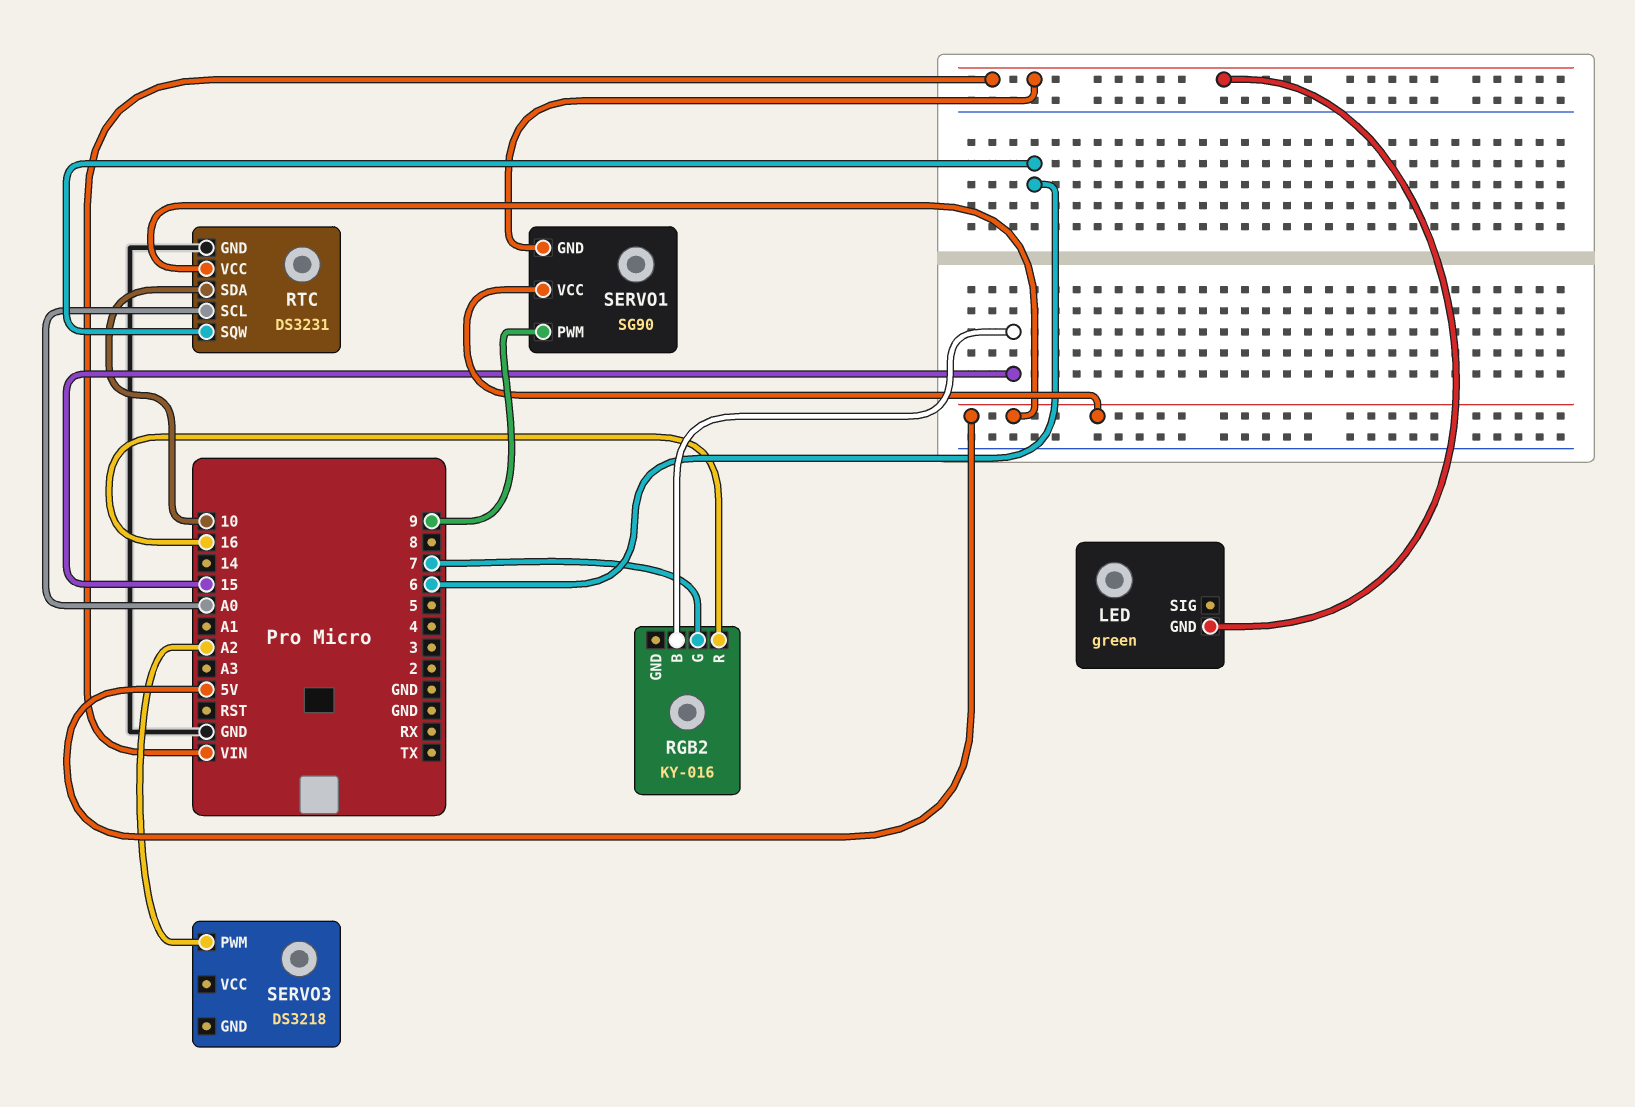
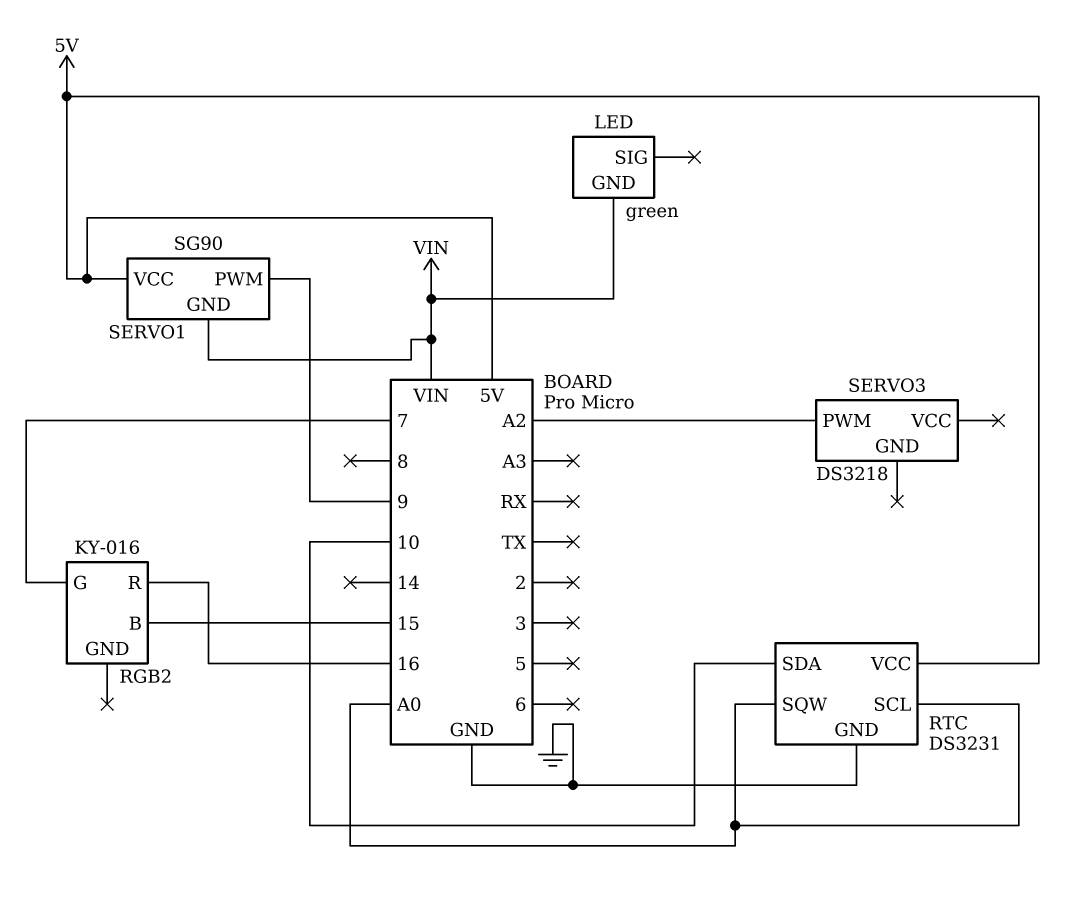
RTC pin SQW: 6 -> A0

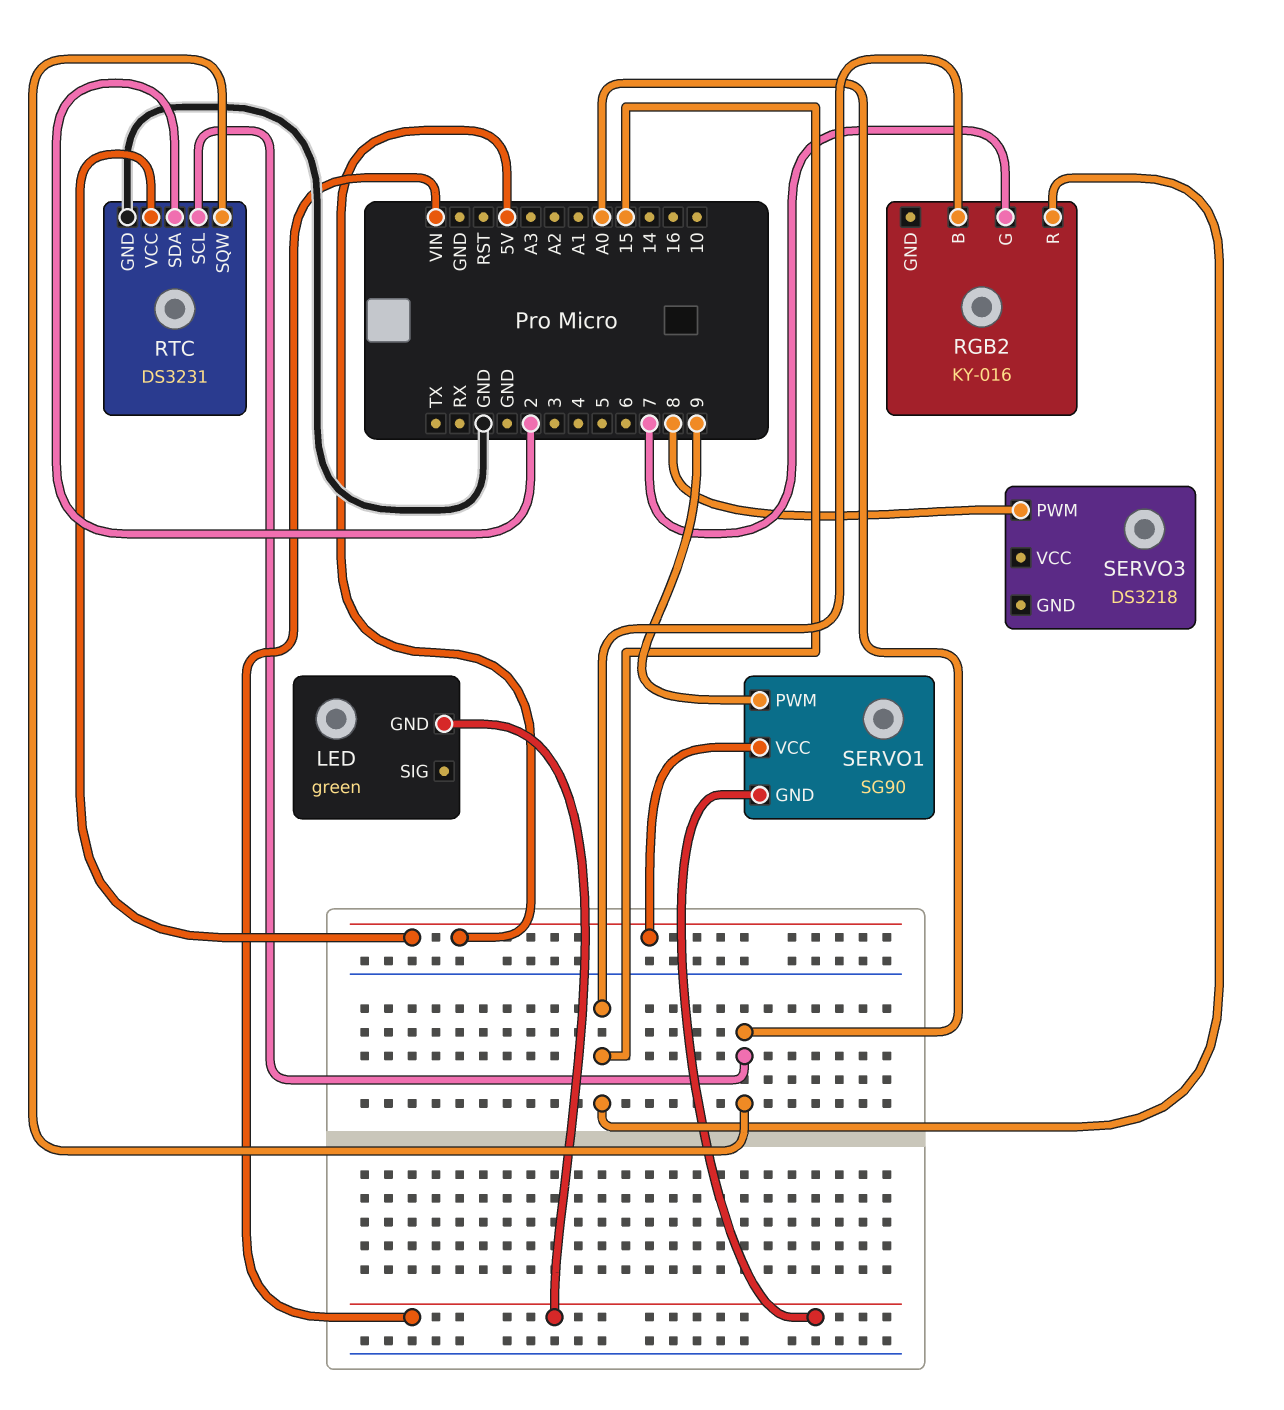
RGB2 pin R: 16 -> 15
RTC pin SDA: 10 -> 2
SERVO3 pin PWM: A2 -> 8

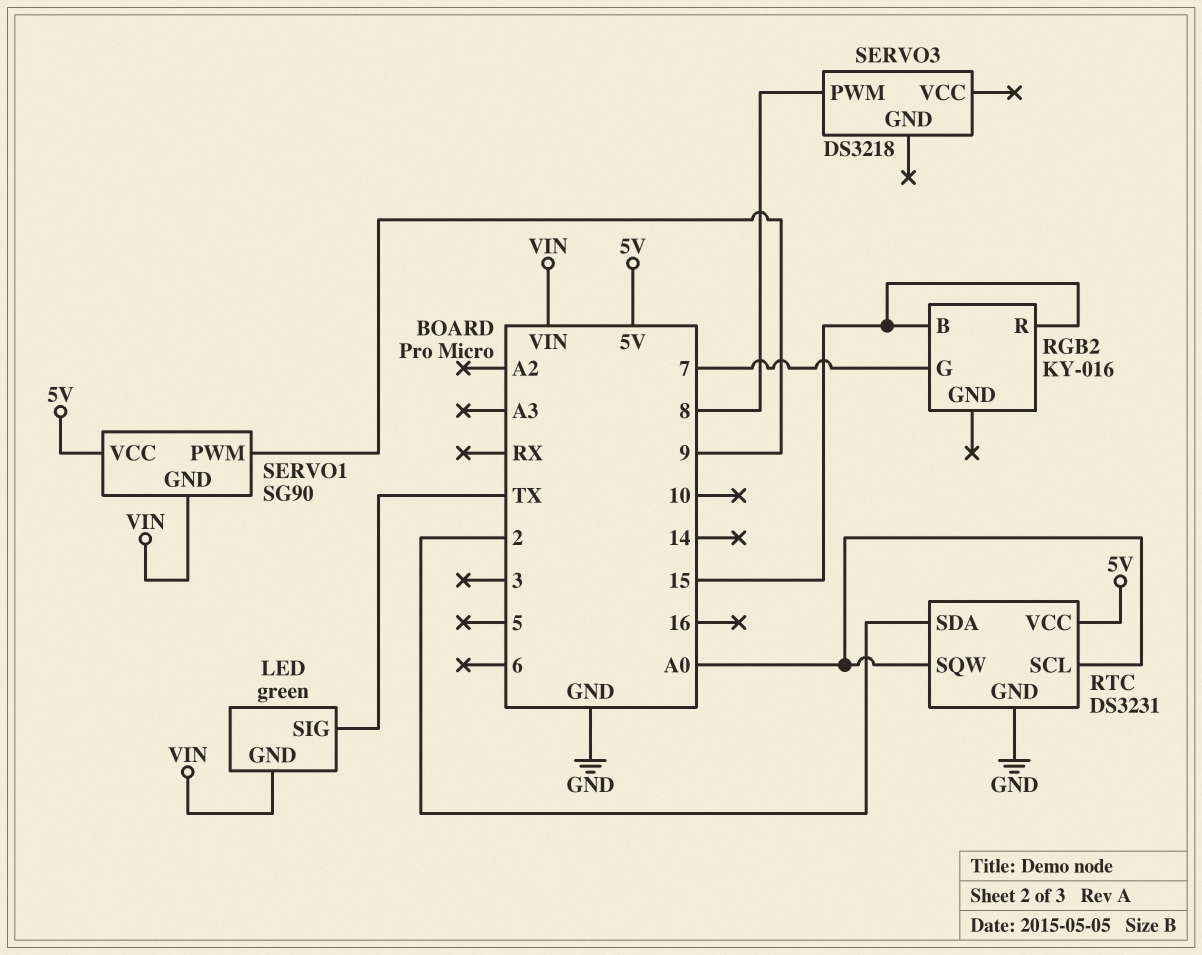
LED pin SIG: none -> TX

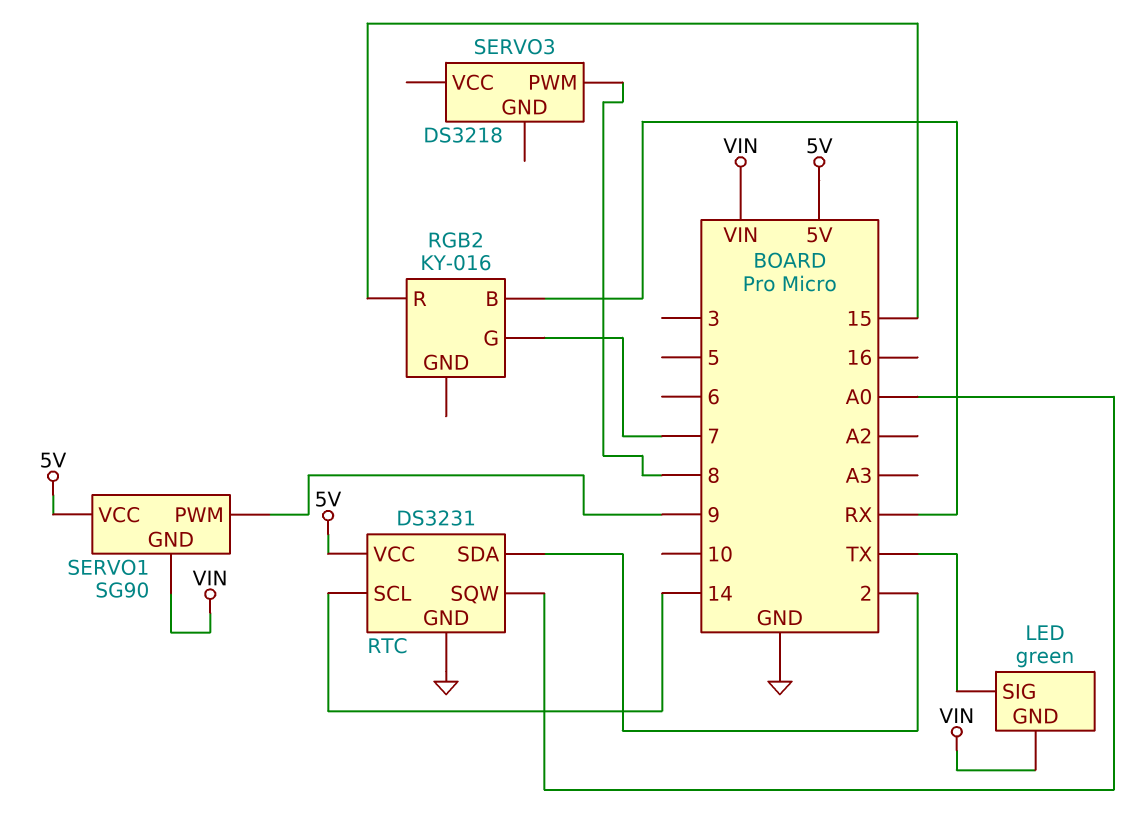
RGB2 pin B: 15 -> RX
RTC pin SCL: A0 -> 14

